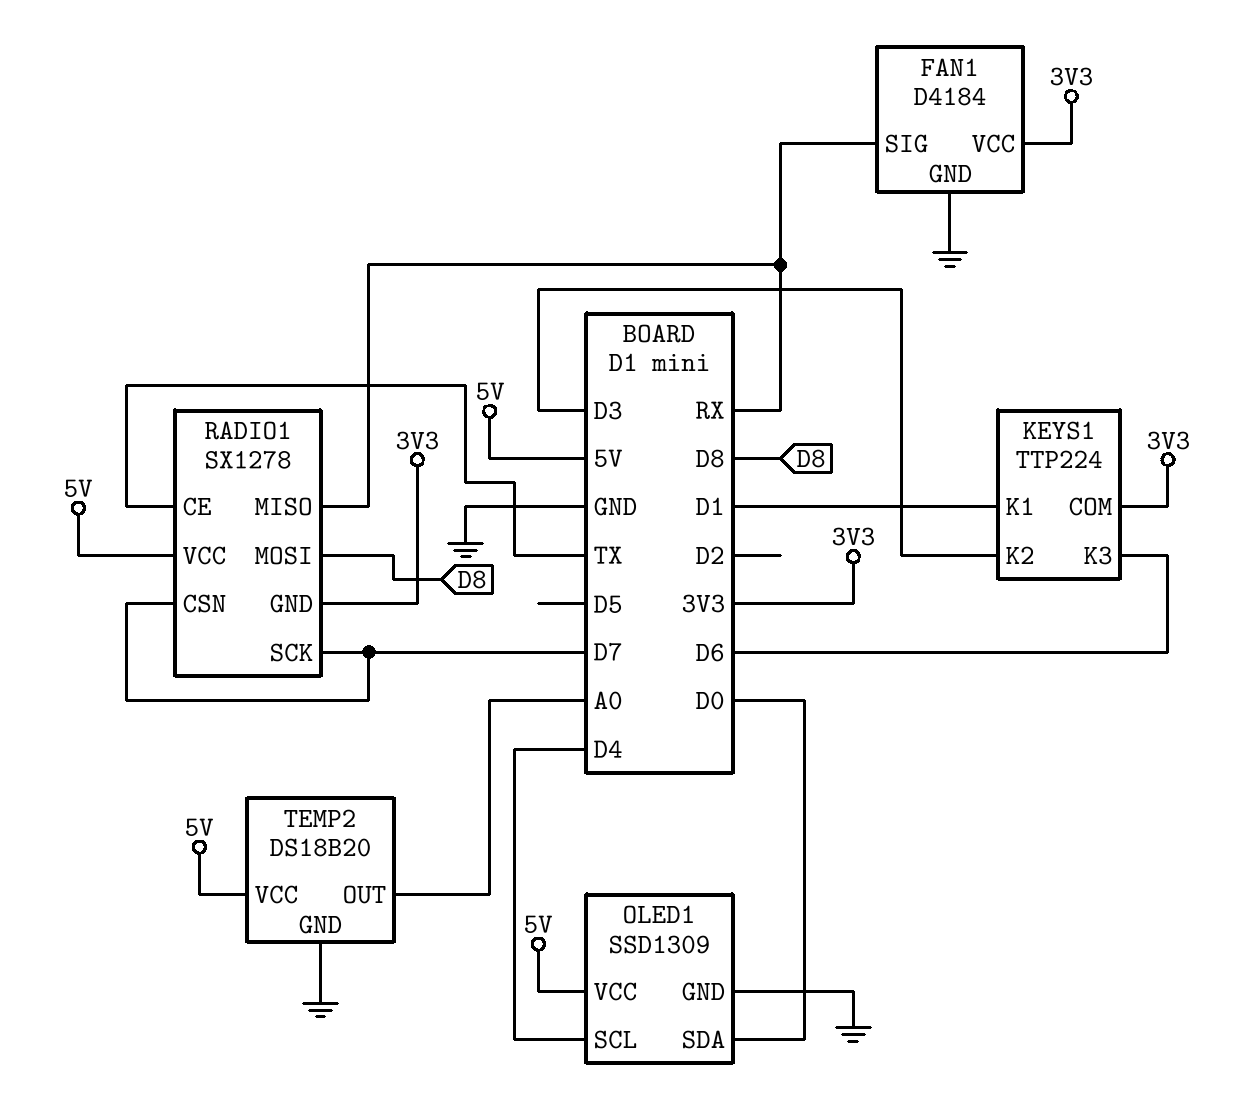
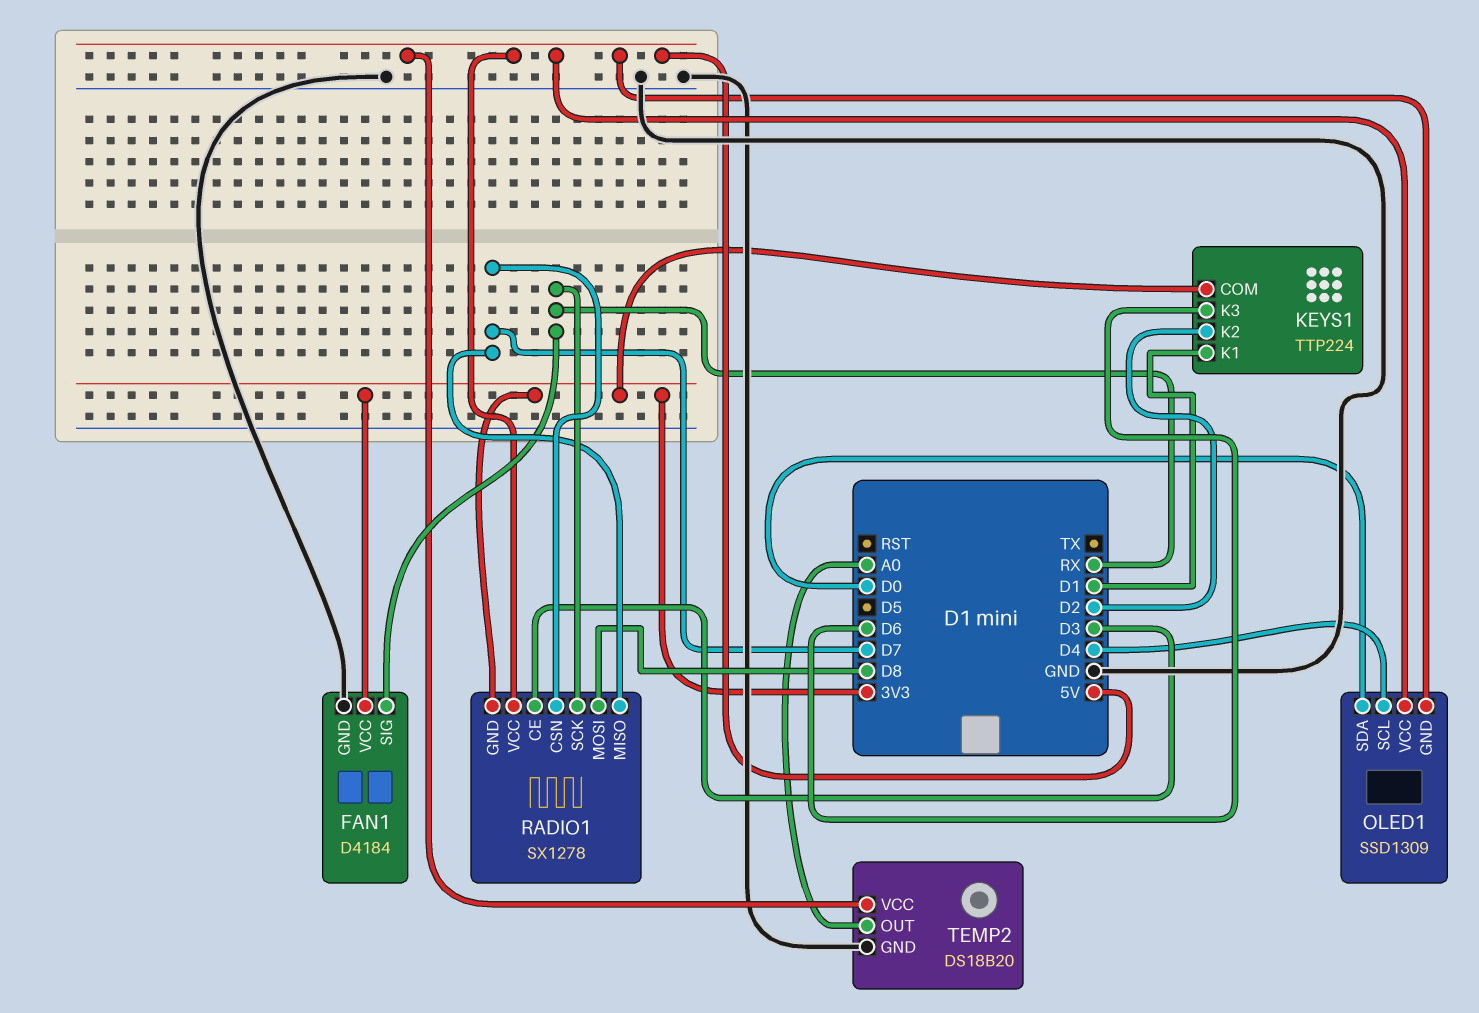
KEYS1 pin K2: D3 -> D2
OLED1 pin GND: GND -> 5V
RADIO1 pin CE: TX -> D3
RADIO1 pin MISO: RX -> D7
RADIO1 pin SCK: D7 -> RX

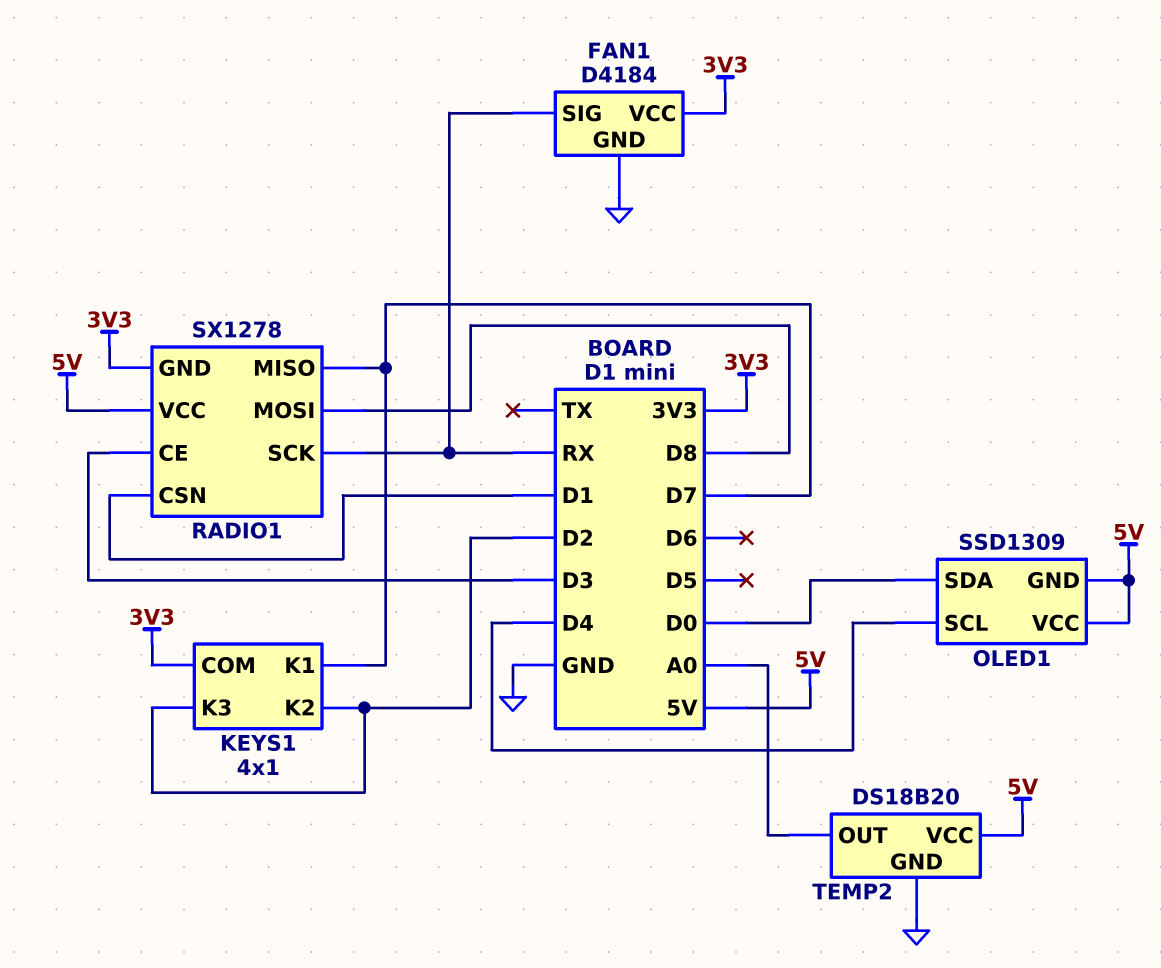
KEYS1: TTP224 -> 4x1
KEYS1 pin K1: D1 -> D7
KEYS1 pin K3: D6 -> D2
RADIO1 pin CSN: D7 -> D1

